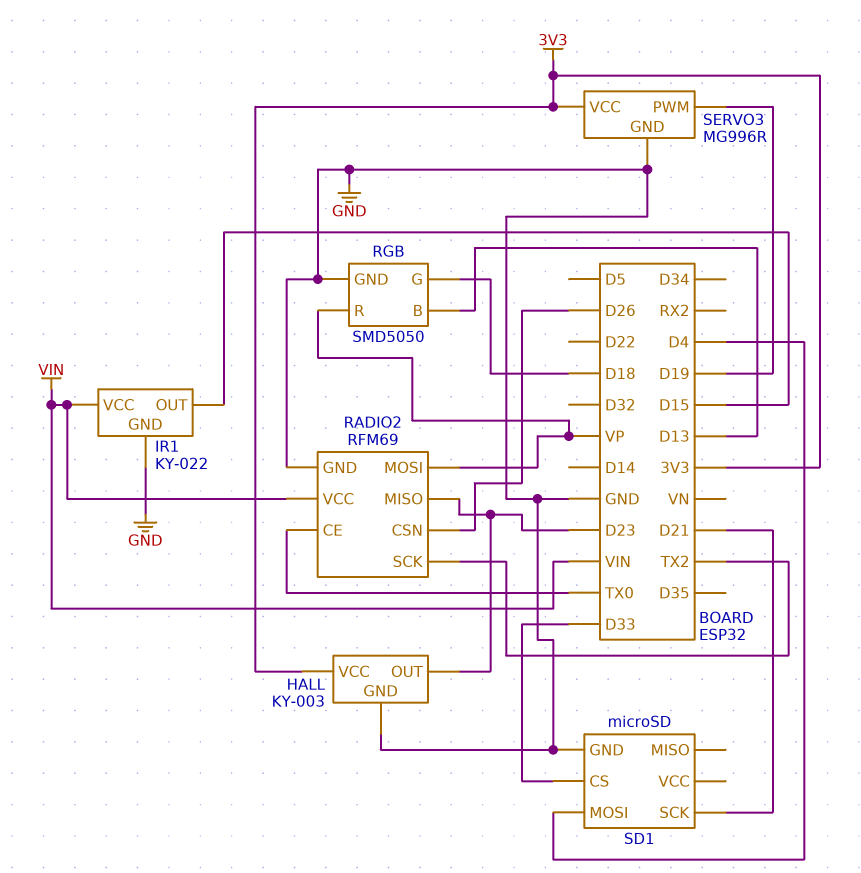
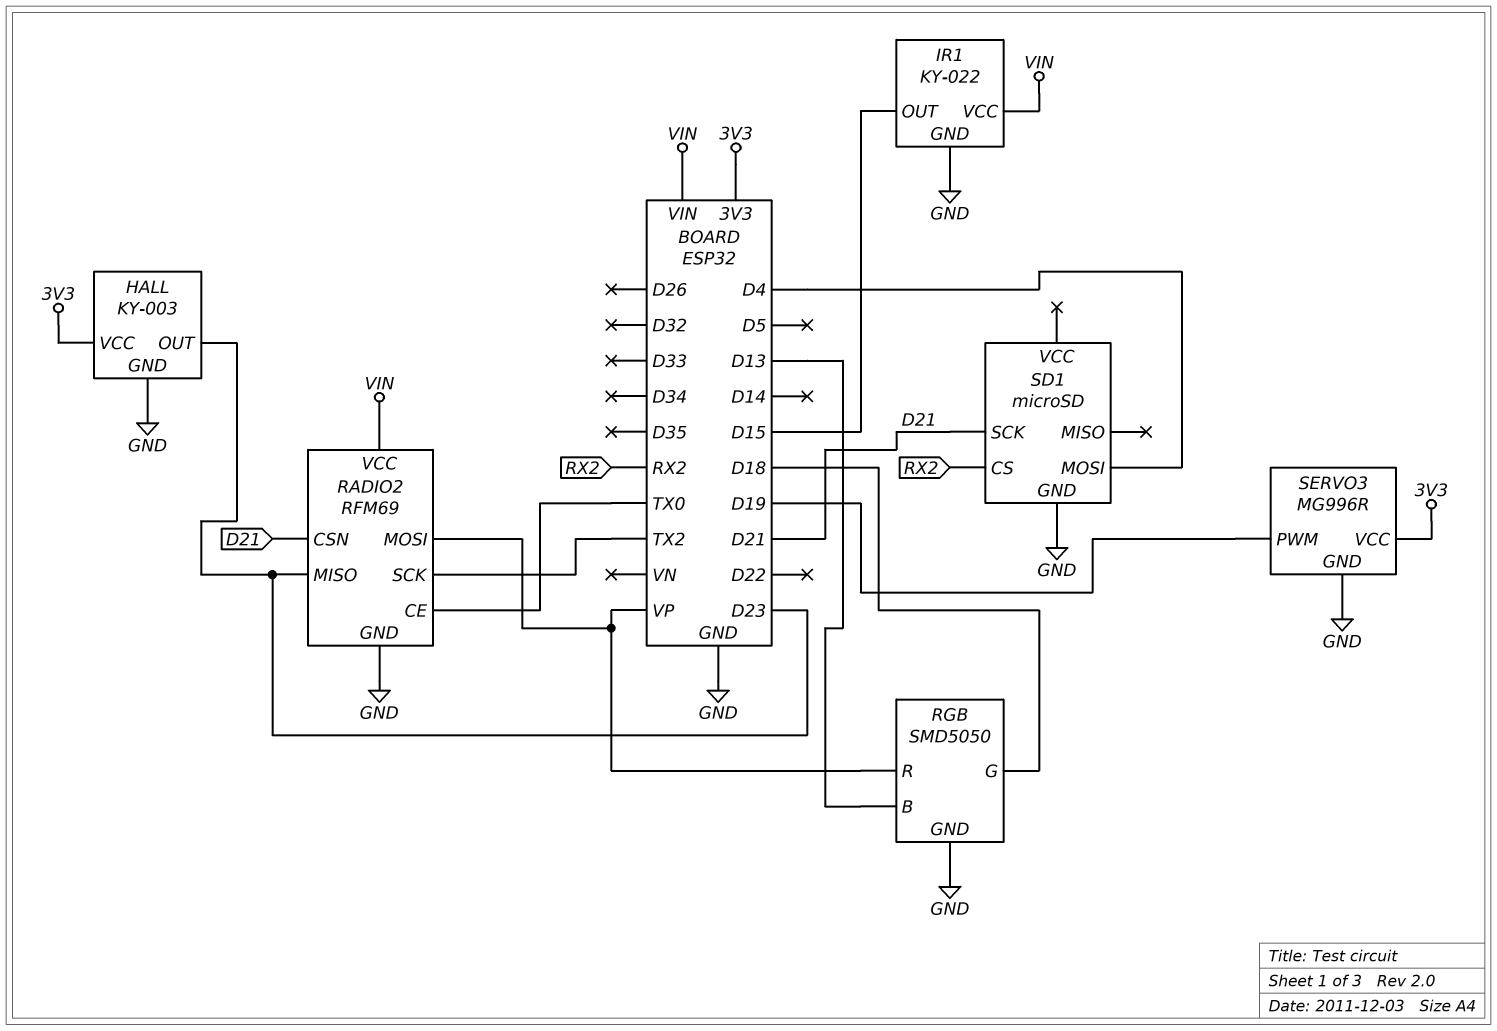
RADIO2 pin CSN: D26 -> D21
SD1 pin CS: D33 -> RX2

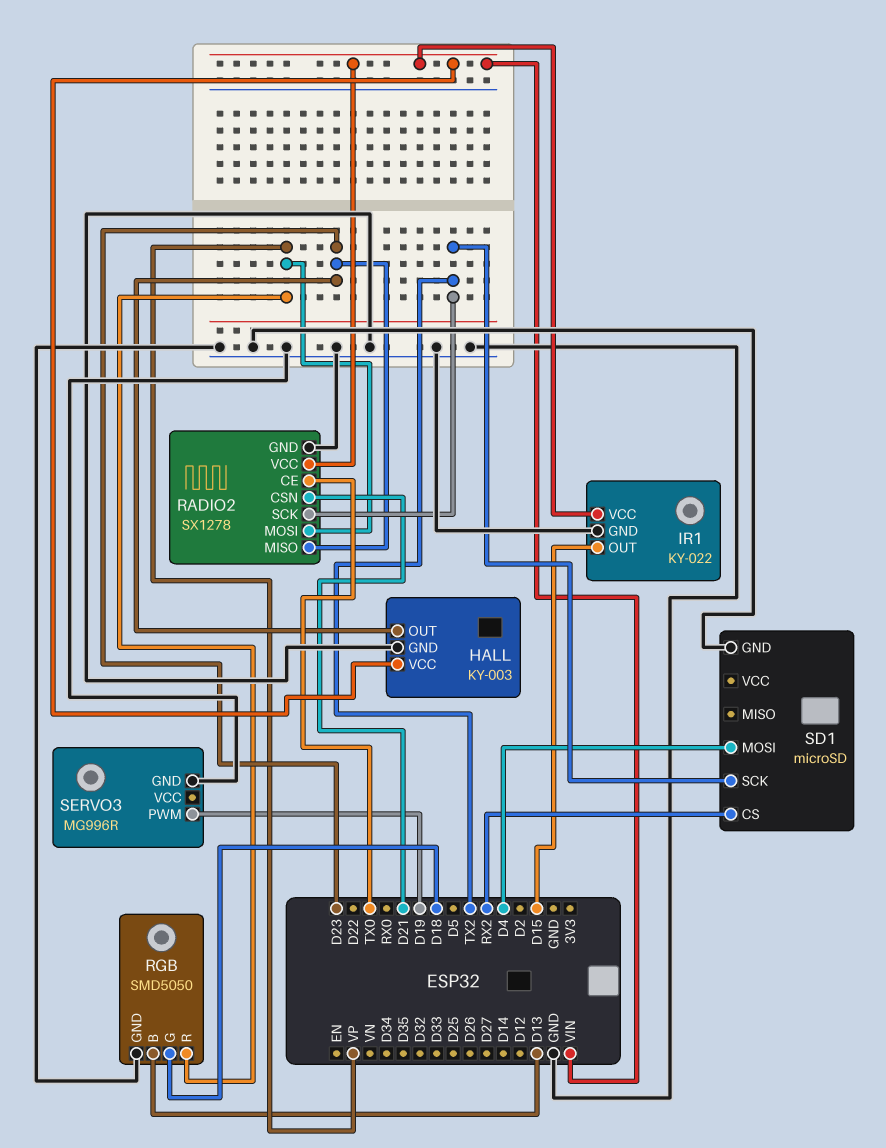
HALL pin VCC: 3V3 -> VIN
RADIO2: RFM69 -> SX1278
SD1 pin SCK: D21 -> TX2
SERVO3 pin VCC: 3V3 -> none

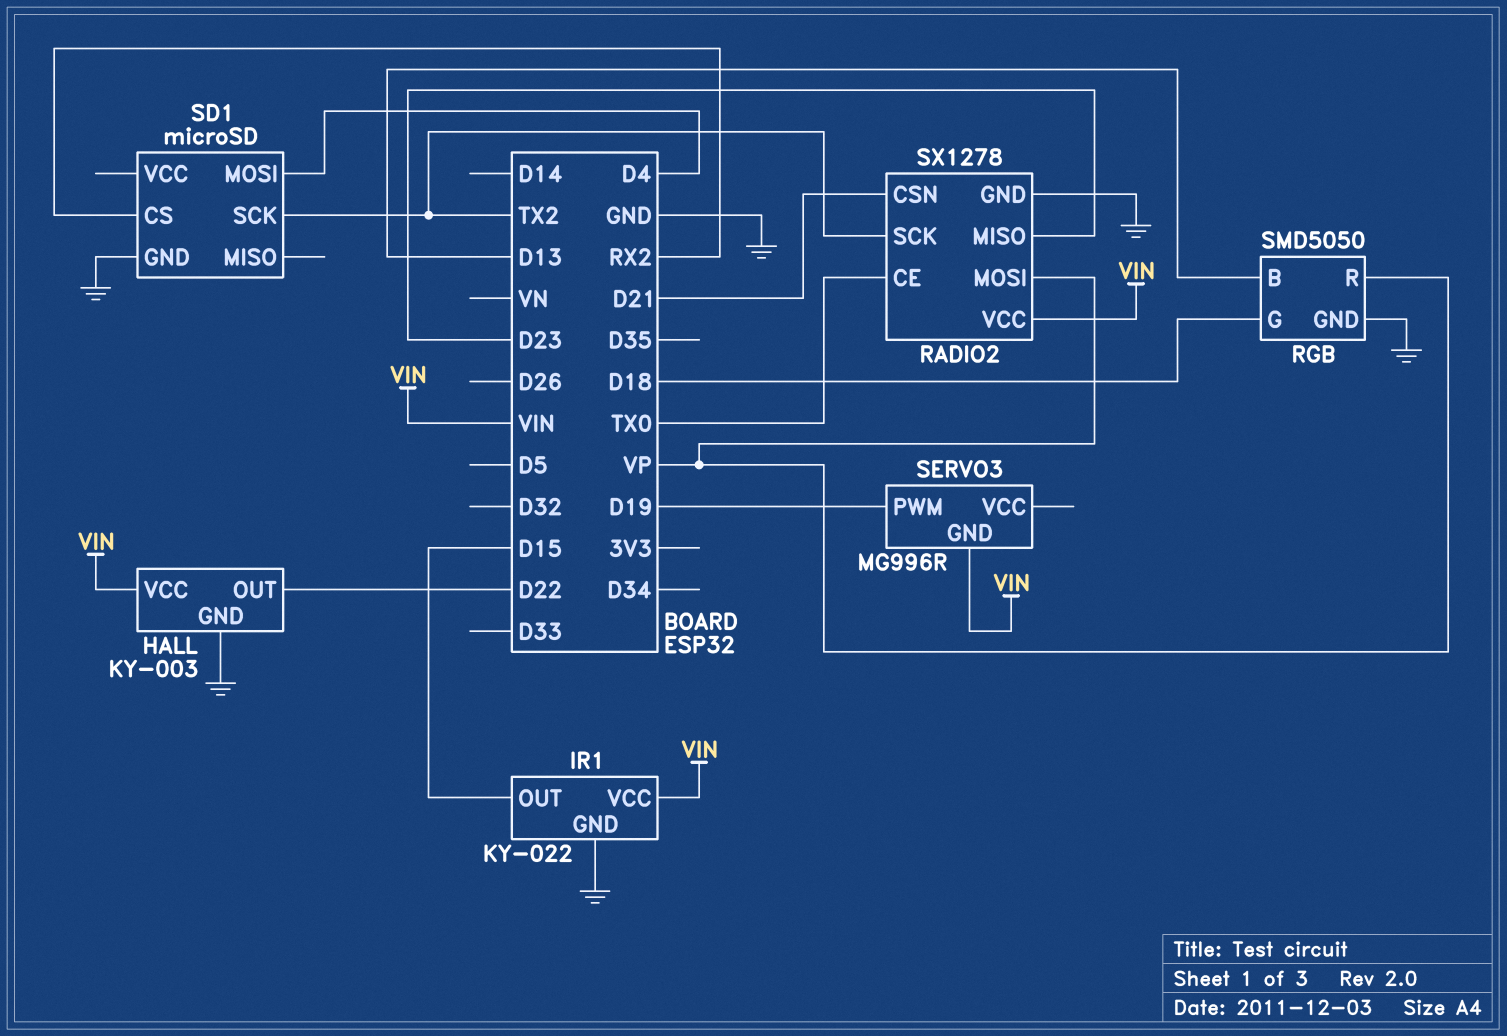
HALL pin OUT: D23 -> D22
SERVO3 pin GND: GND -> VIN

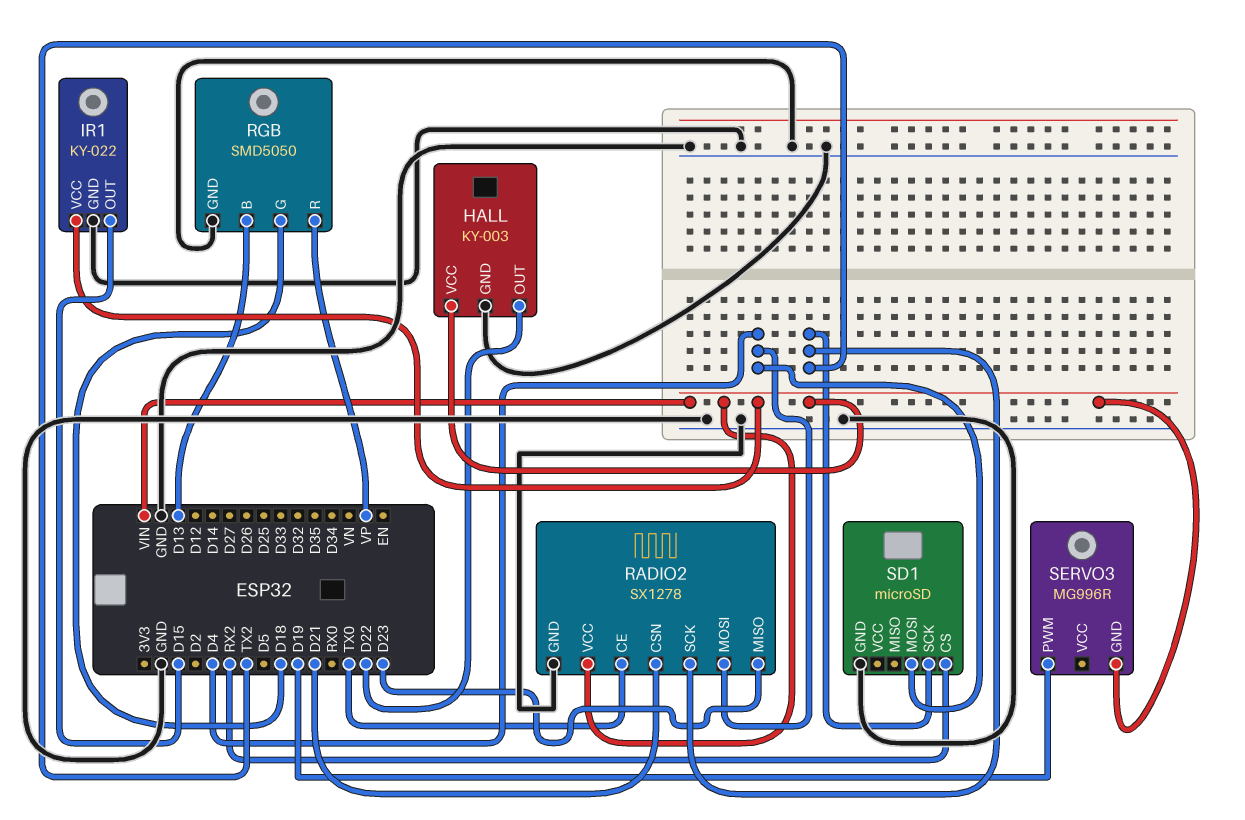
RADIO2 pin MOSI: VP -> D4

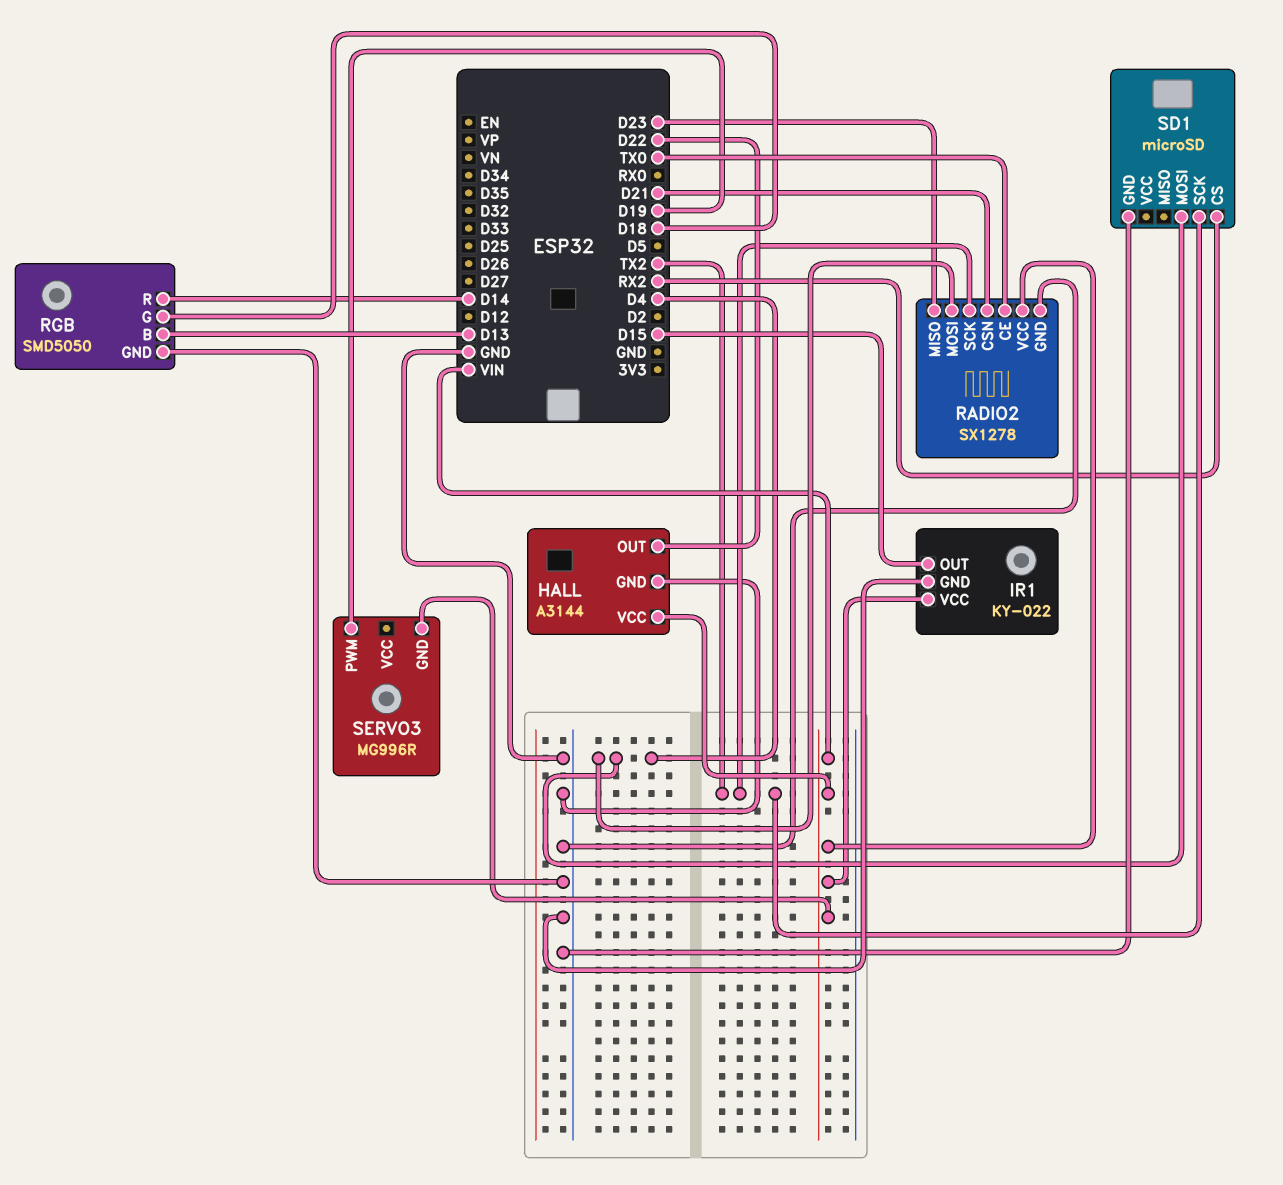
HALL: KY-003 -> A3144
RGB pin R: VP -> D14

